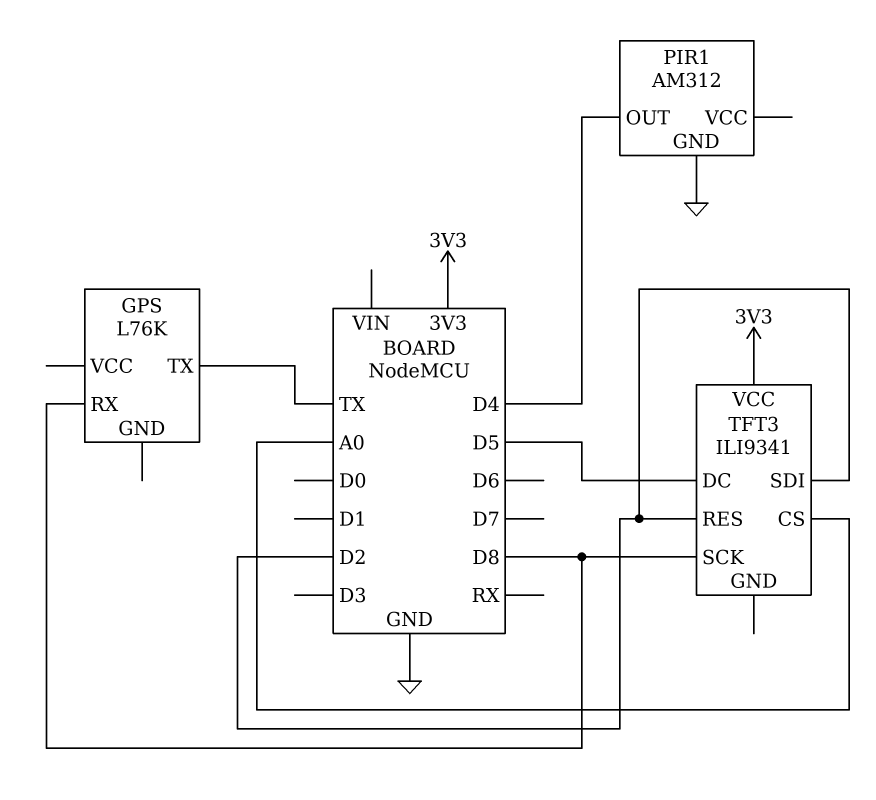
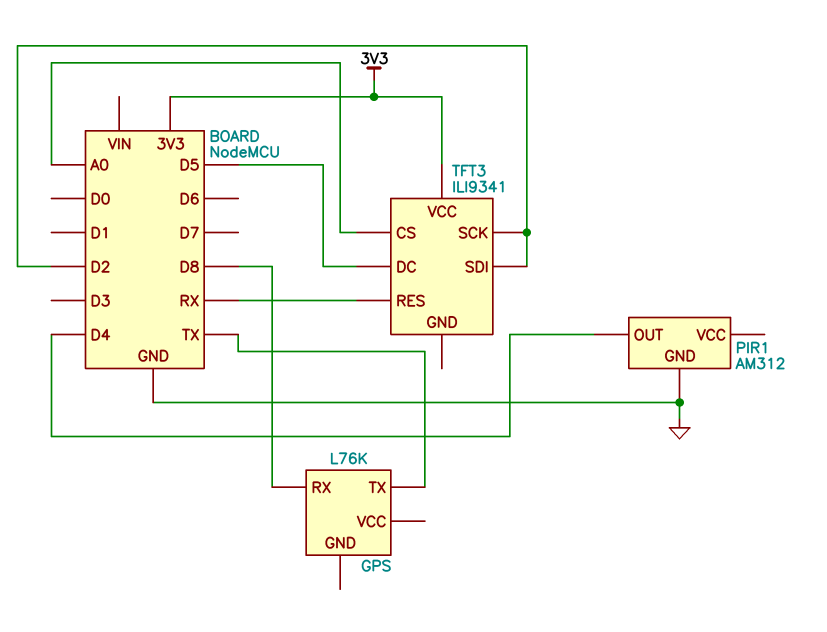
TFT3 pin RES: D2 -> RX
TFT3 pin SCK: D8 -> D2

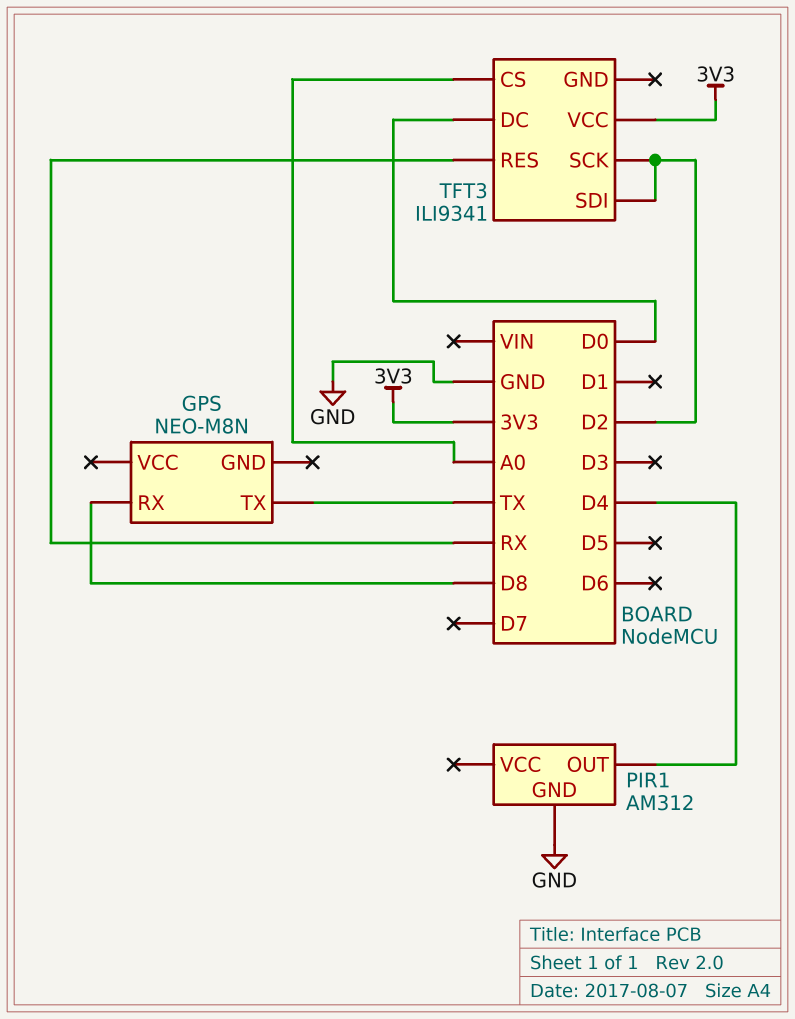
GPS: L76K -> NEO-M8N
TFT3 pin DC: D5 -> D0

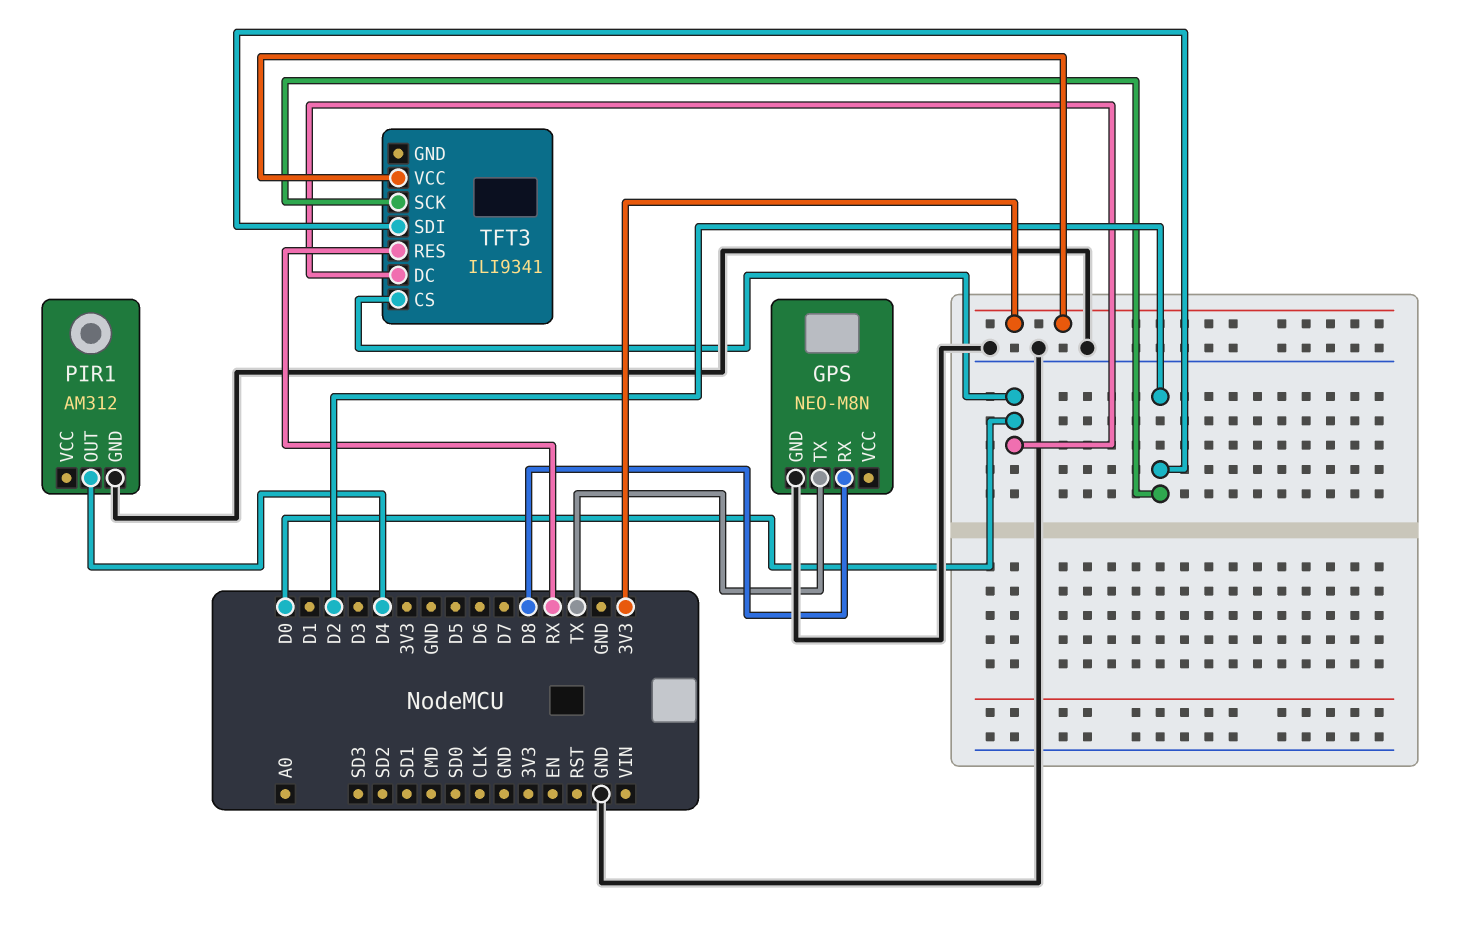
GPS pin GND: none -> GND
TFT3 pin CS: A0 -> D0

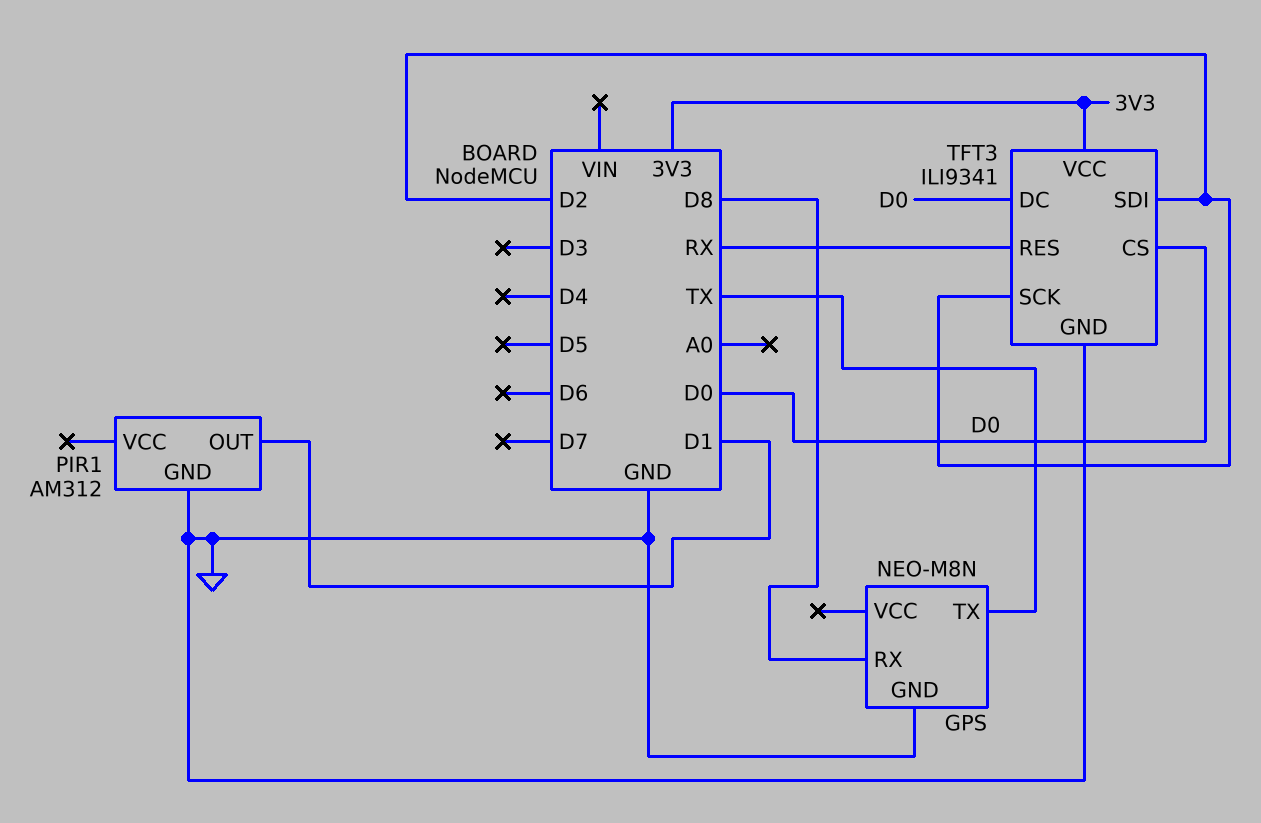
PIR1 pin OUT: D4 -> D1
TFT3 pin GND: none -> GND

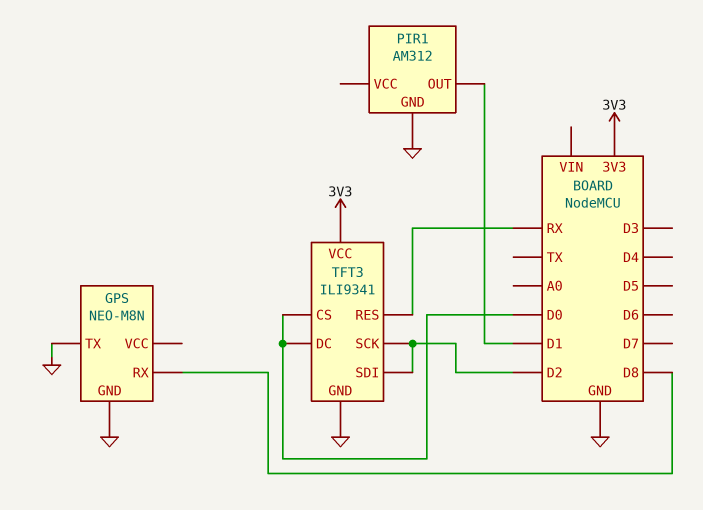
GPS pin TX: TX -> GND

